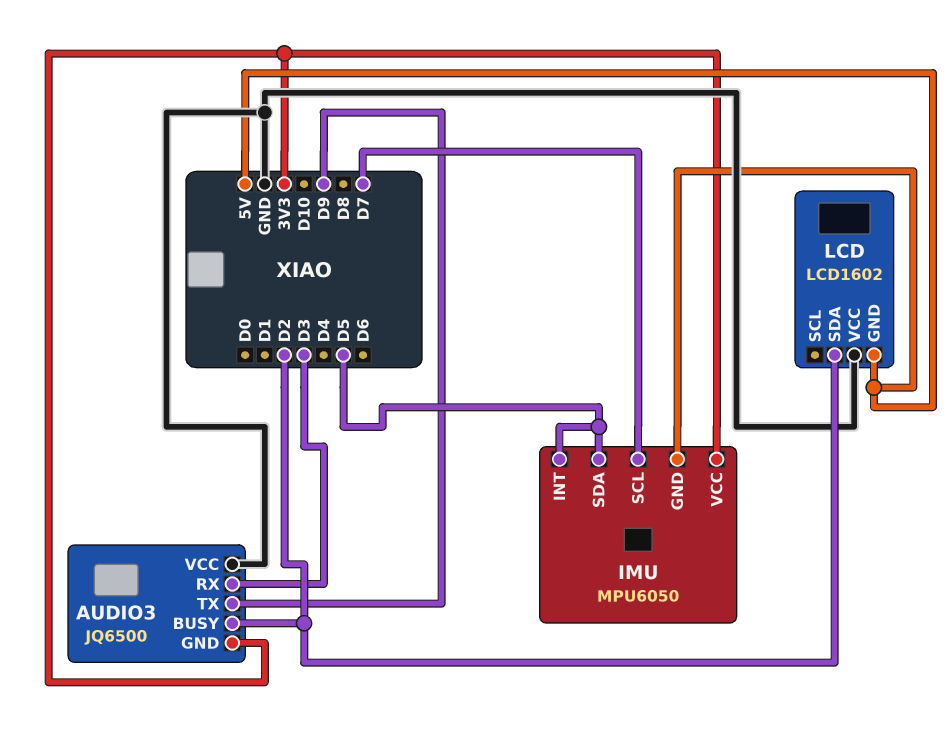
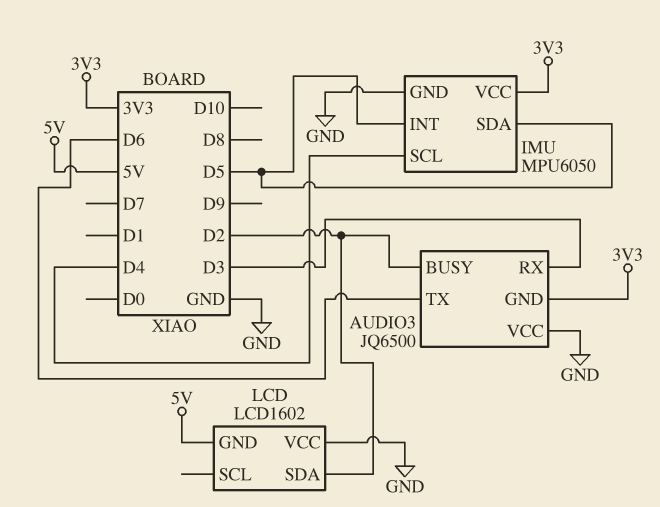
AUDIO3 pin TX: D9 -> D6
IMU pin GND: 5V -> GND
IMU pin SCL: D7 -> D4

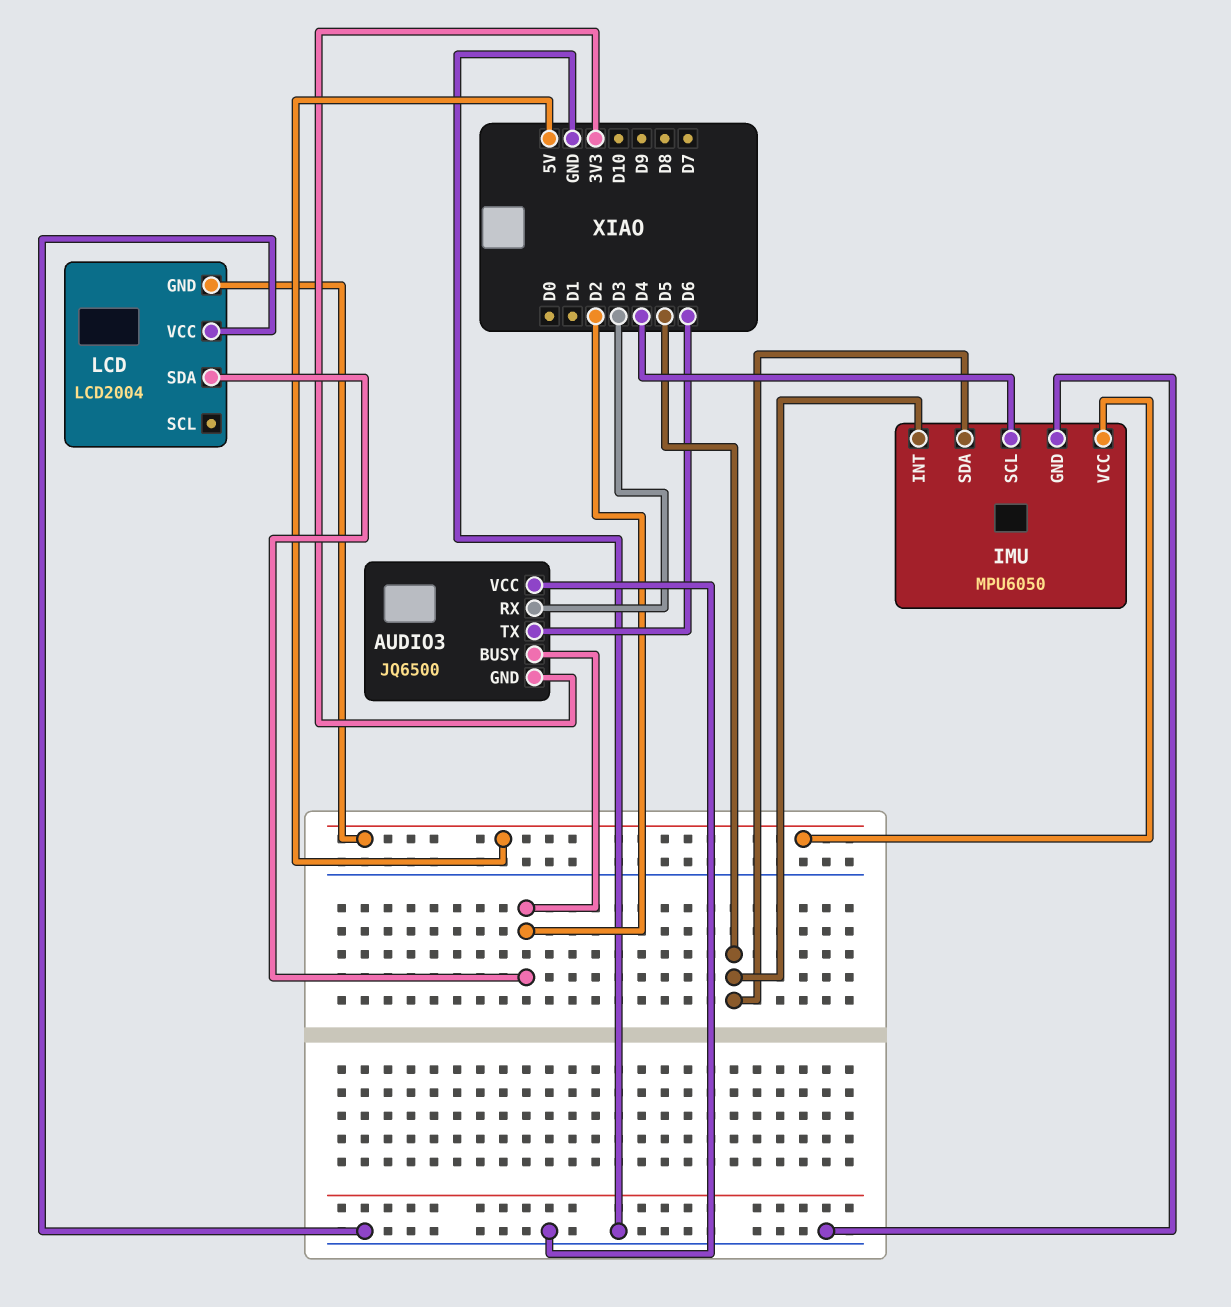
IMU pin VCC: 3V3 -> 5V
LCD: LCD1602 -> LCD2004

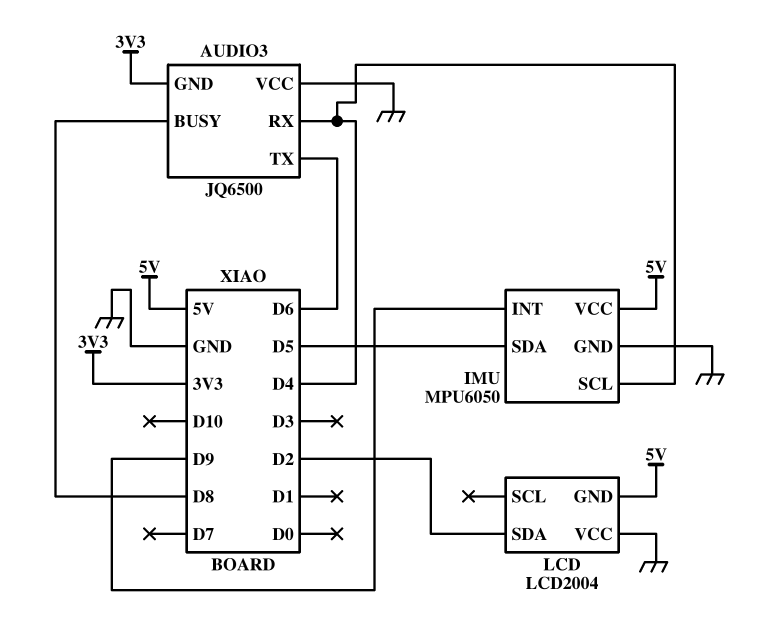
AUDIO3 pin BUSY: D2 -> D8
AUDIO3 pin RX: D3 -> D4
IMU pin INT: D5 -> D9

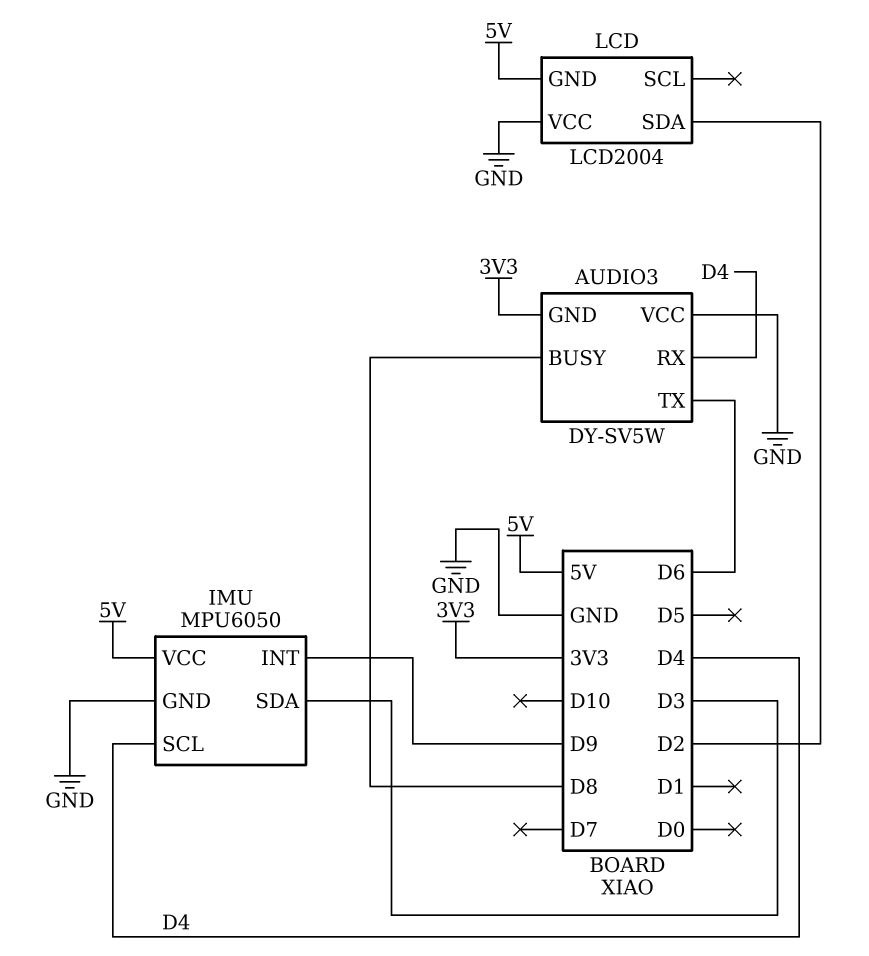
AUDIO3: JQ6500 -> DY-SV5W
IMU pin SDA: D5 -> D3

